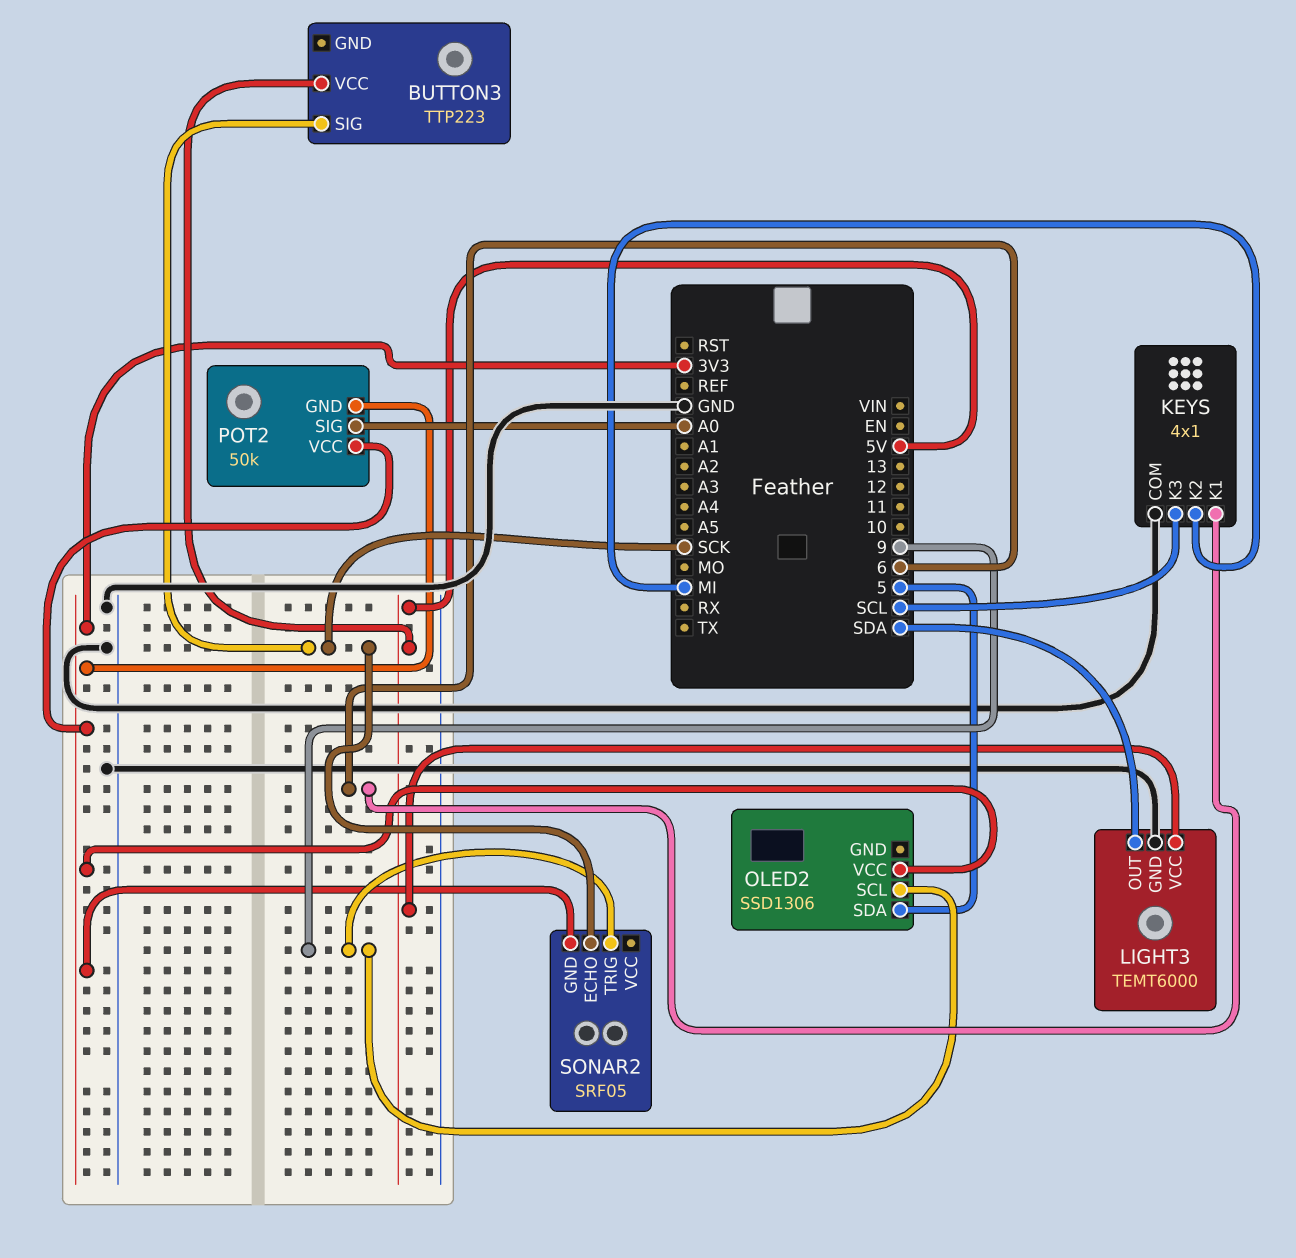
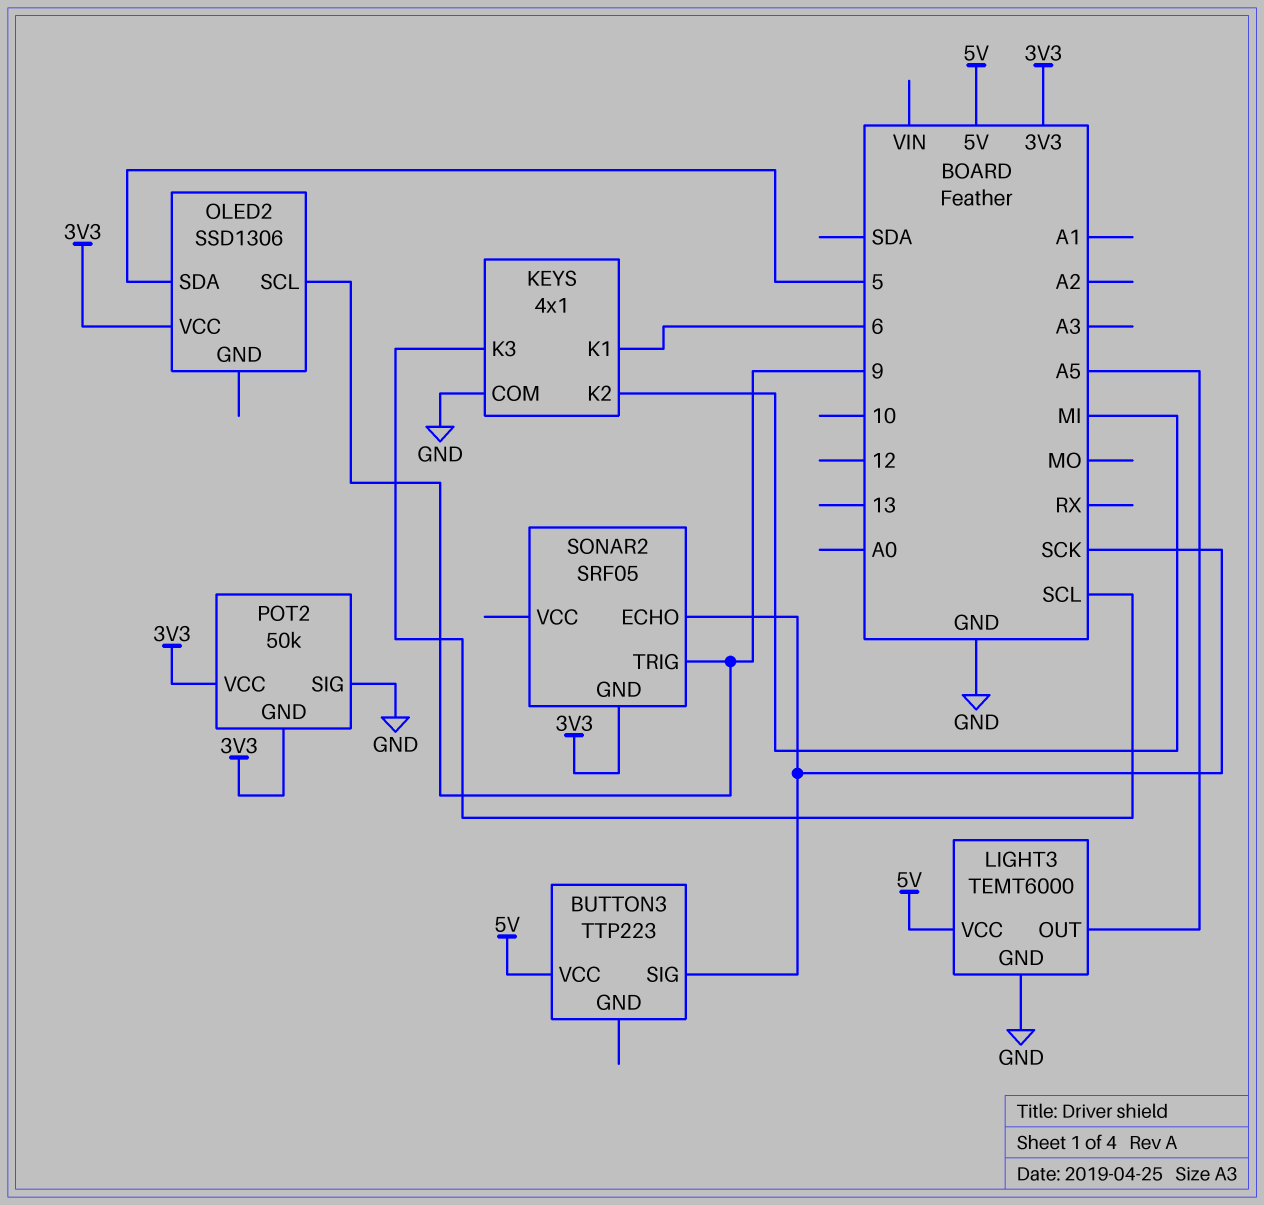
LIGHT3 pin OUT: SDA -> A5
POT2 pin SIG: A0 -> GND

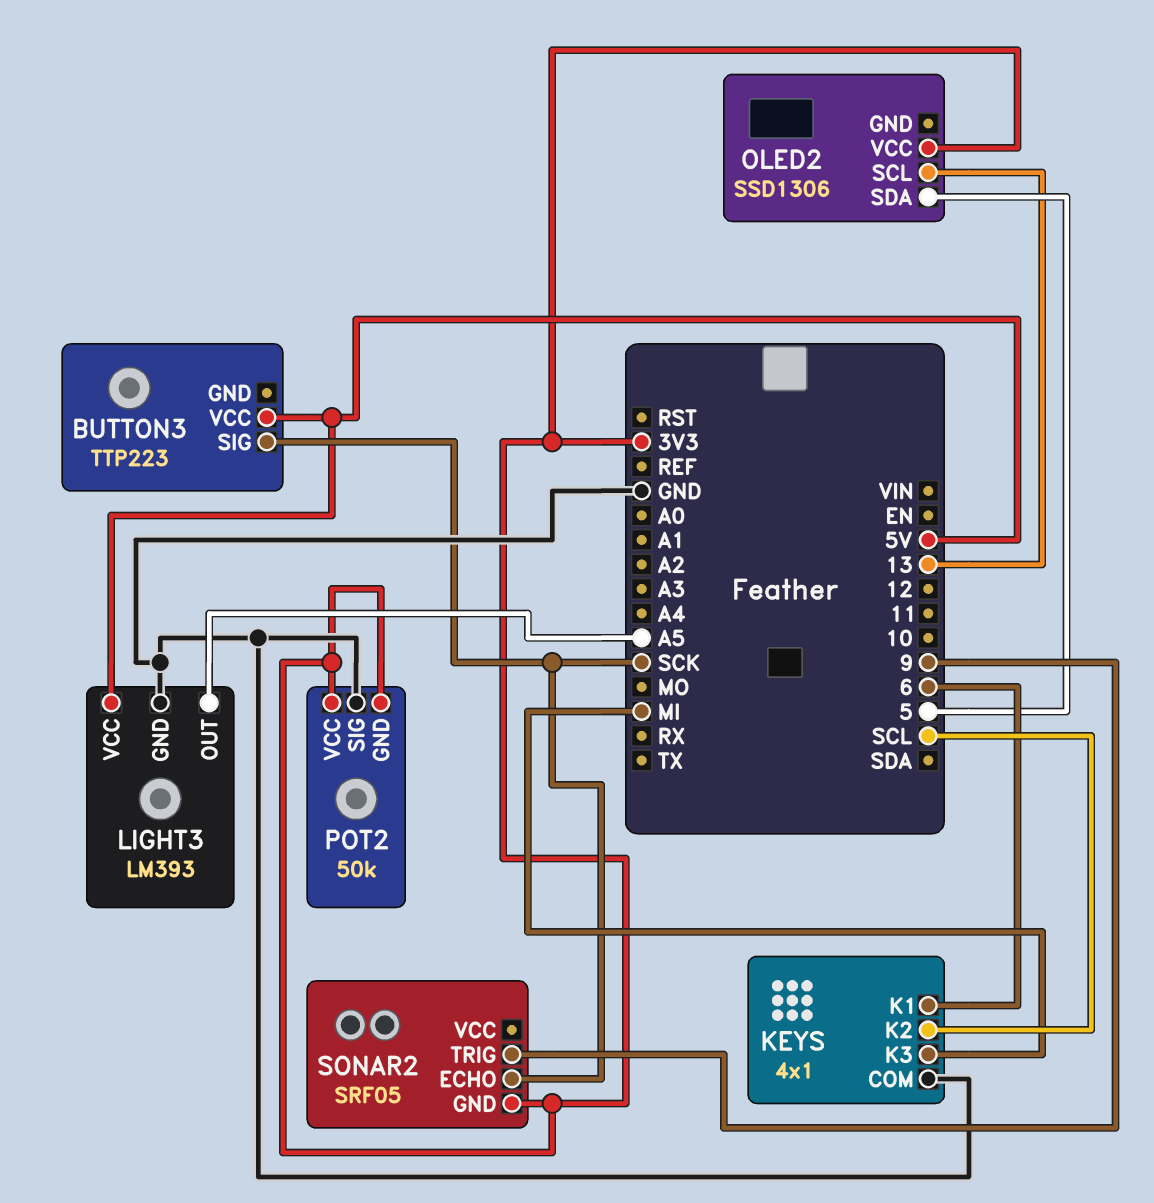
KEYS pin K2: MI -> SCL
KEYS pin K3: SCL -> MI
LIGHT3: TEMT6000 -> LM393
OLED2 pin SCL: 9 -> 13

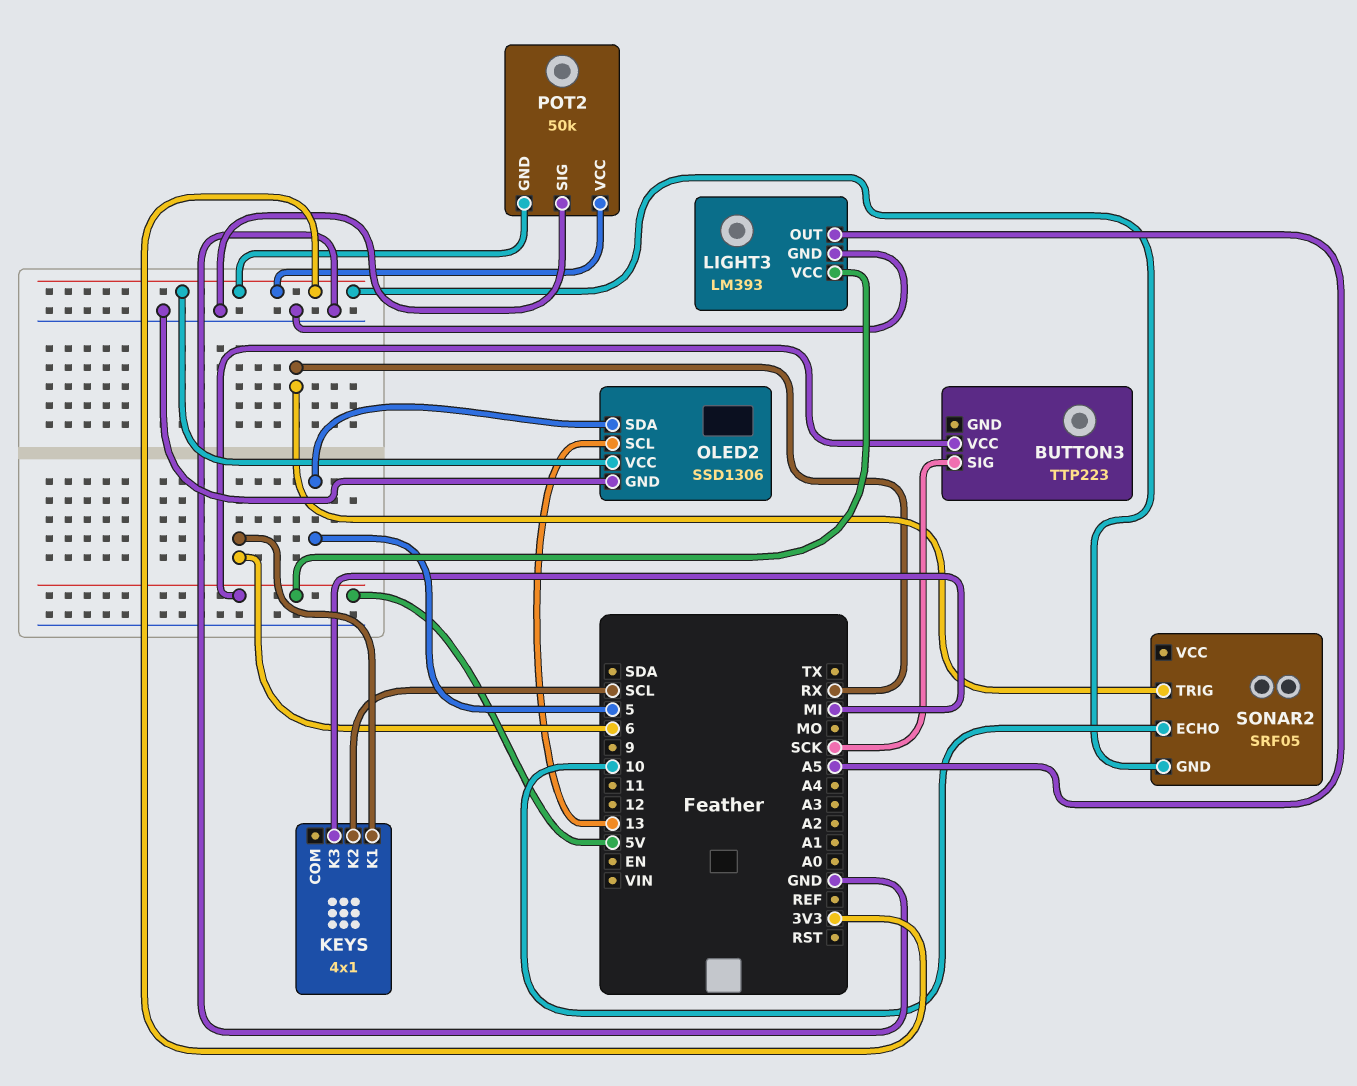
KEYS pin COM: GND -> none
OLED2 pin GND: none -> GND
SONAR2 pin ECHO: SCK -> 10
SONAR2 pin TRIG: 9 -> RX

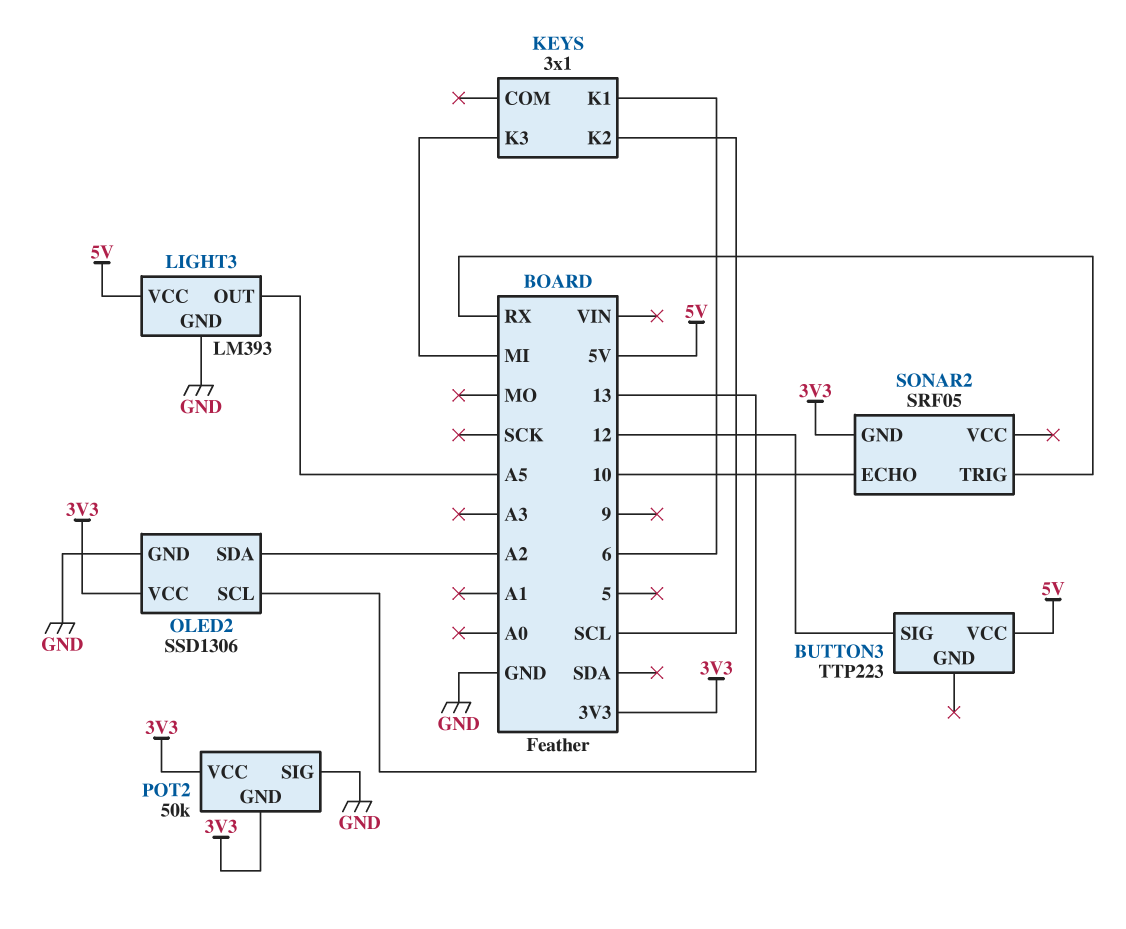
BUTTON3 pin SIG: SCK -> 12
KEYS: 4x1 -> 3x1
OLED2 pin SDA: 5 -> A2

